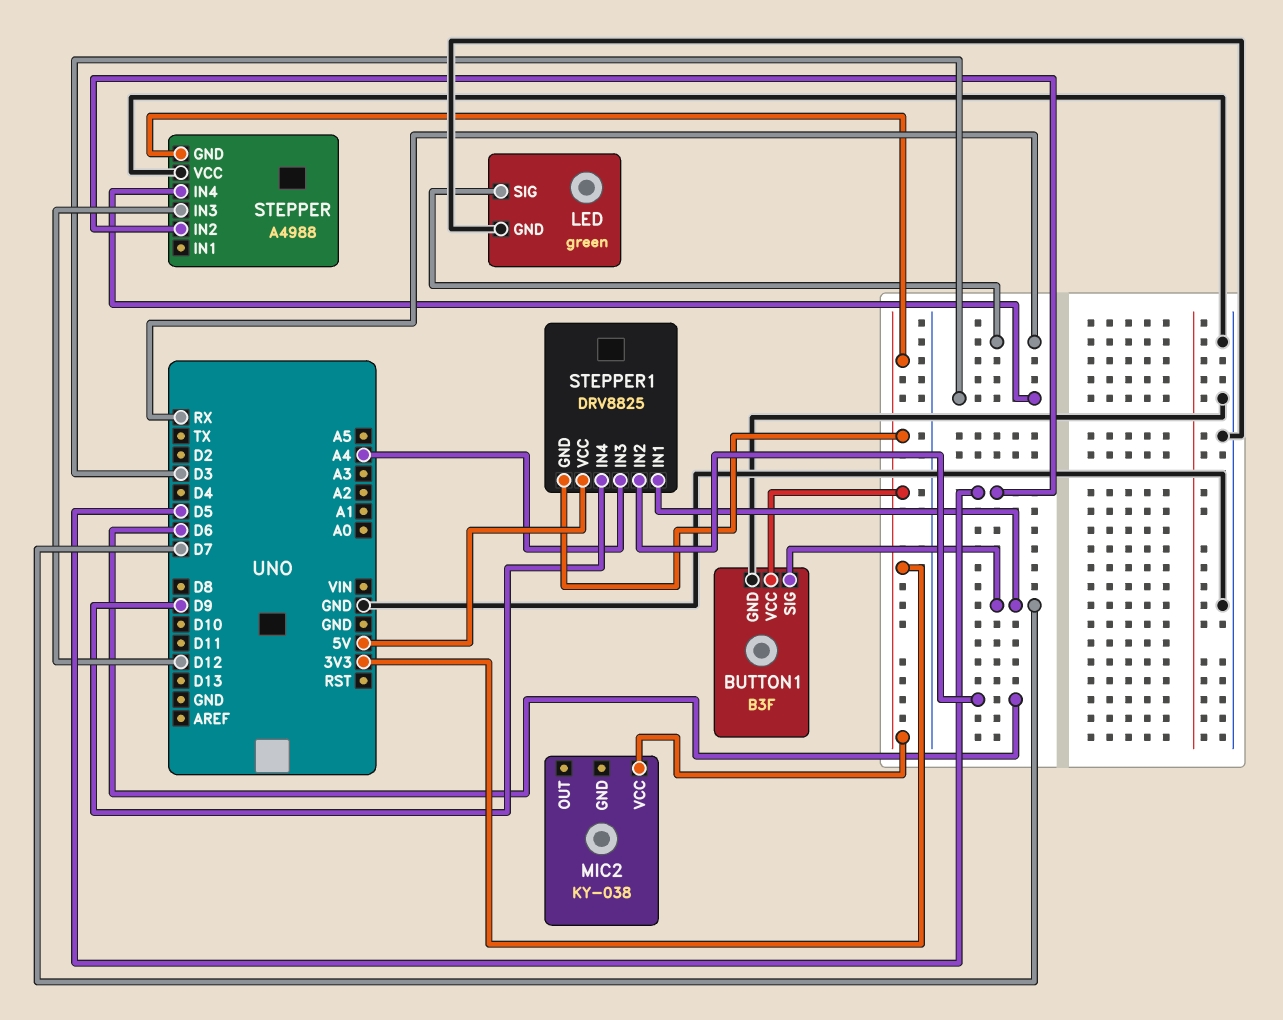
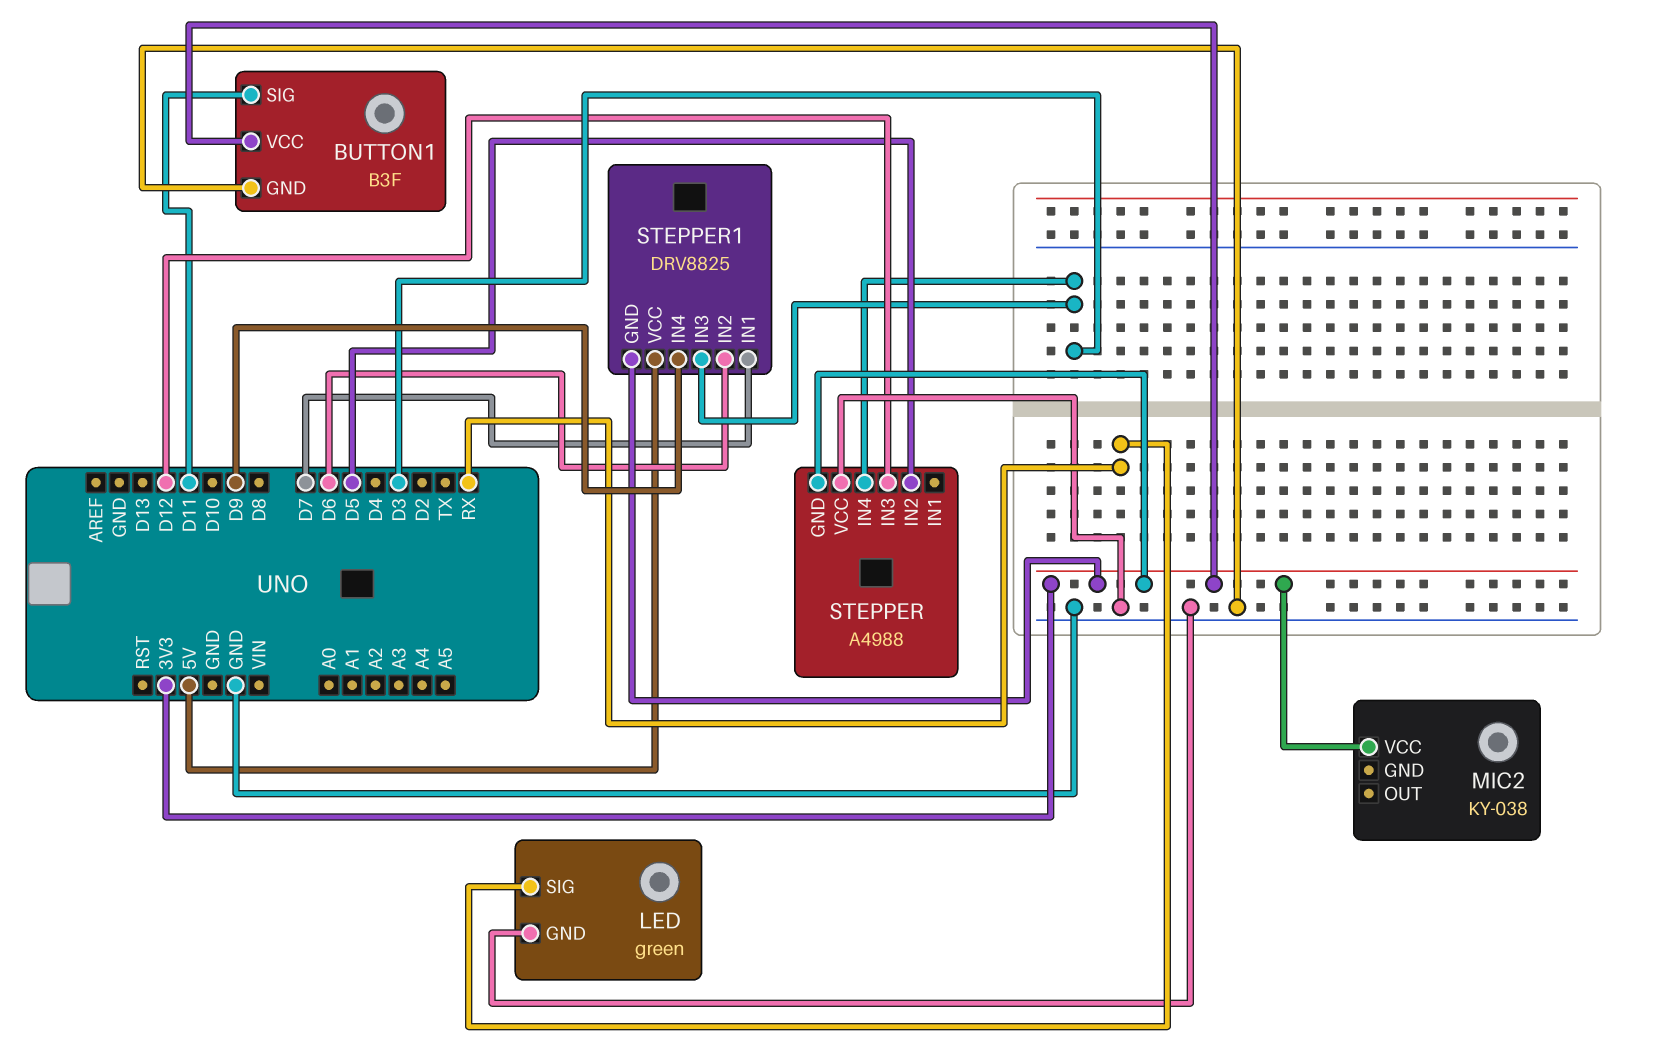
BUTTON1 pin SIG: D7 -> D11
STEPPER1 pin IN3: A4 -> D3

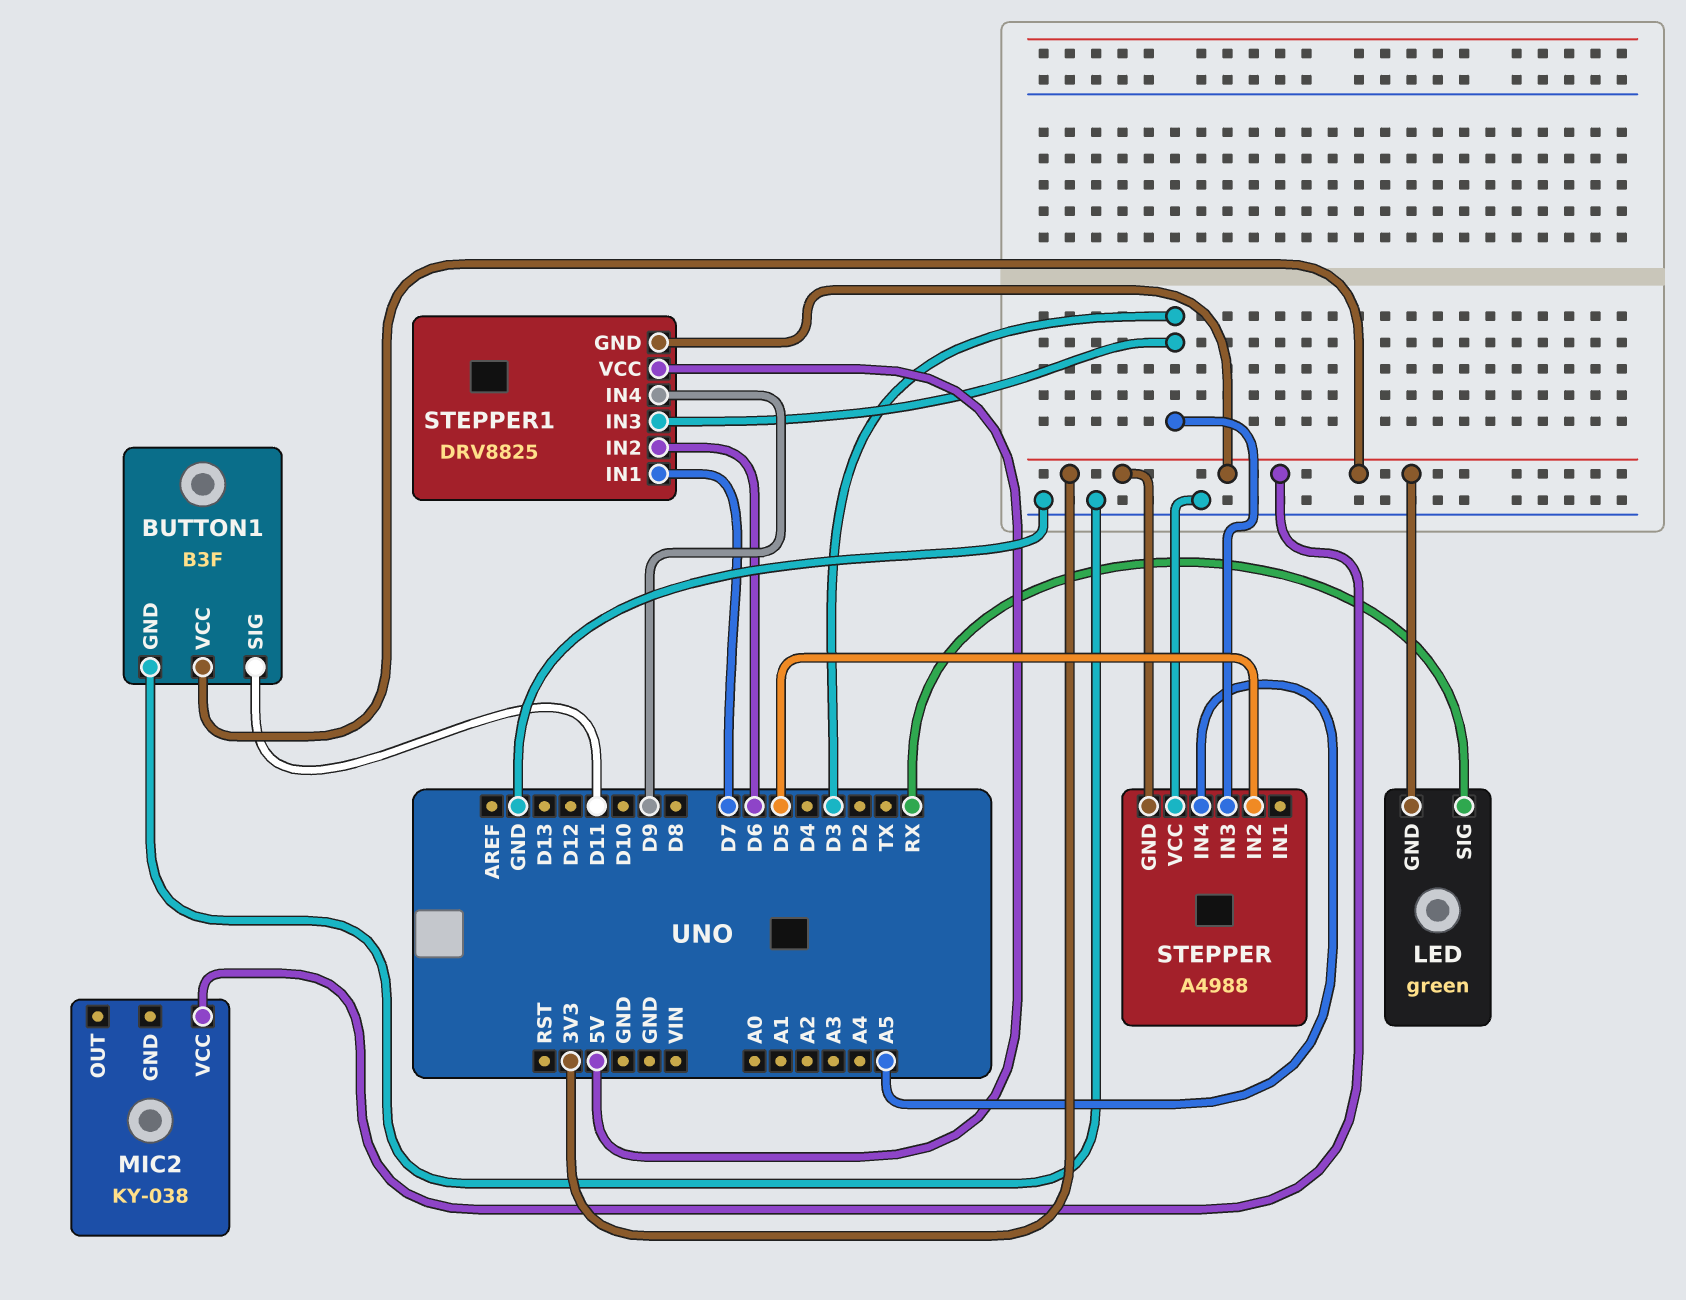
LED pin GND: GND -> 3V3
STEPPER pin IN3: D12 -> D3
STEPPER pin IN4: D3 -> A5

